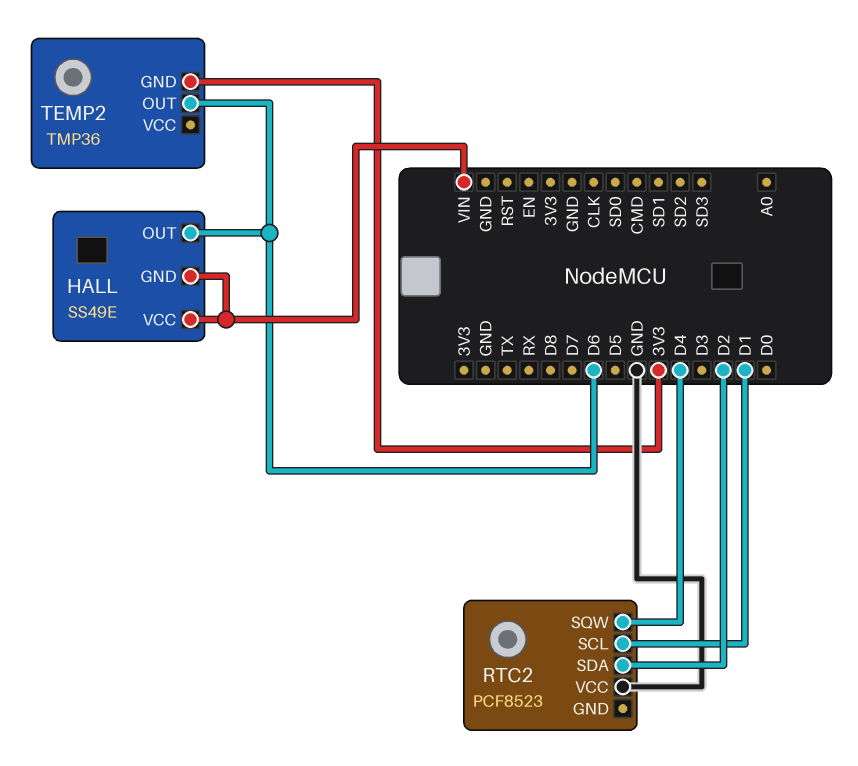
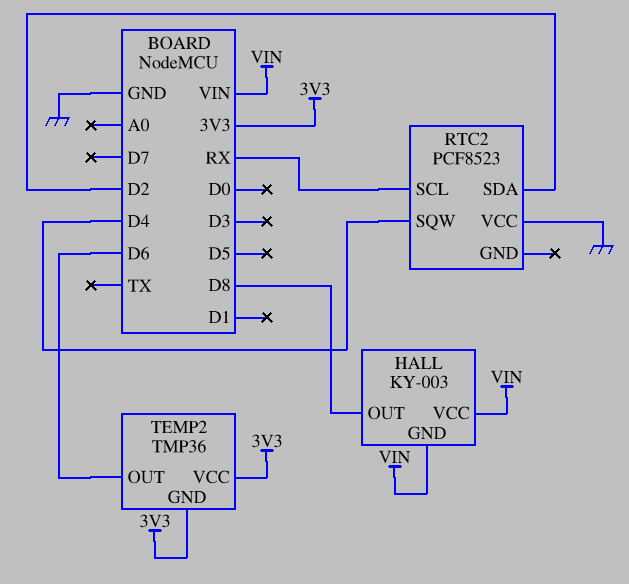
HALL: SS49E -> KY-003
HALL pin OUT: D6 -> D8
RTC2 pin SCL: D1 -> RX
TEMP2 pin VCC: none -> 3V3

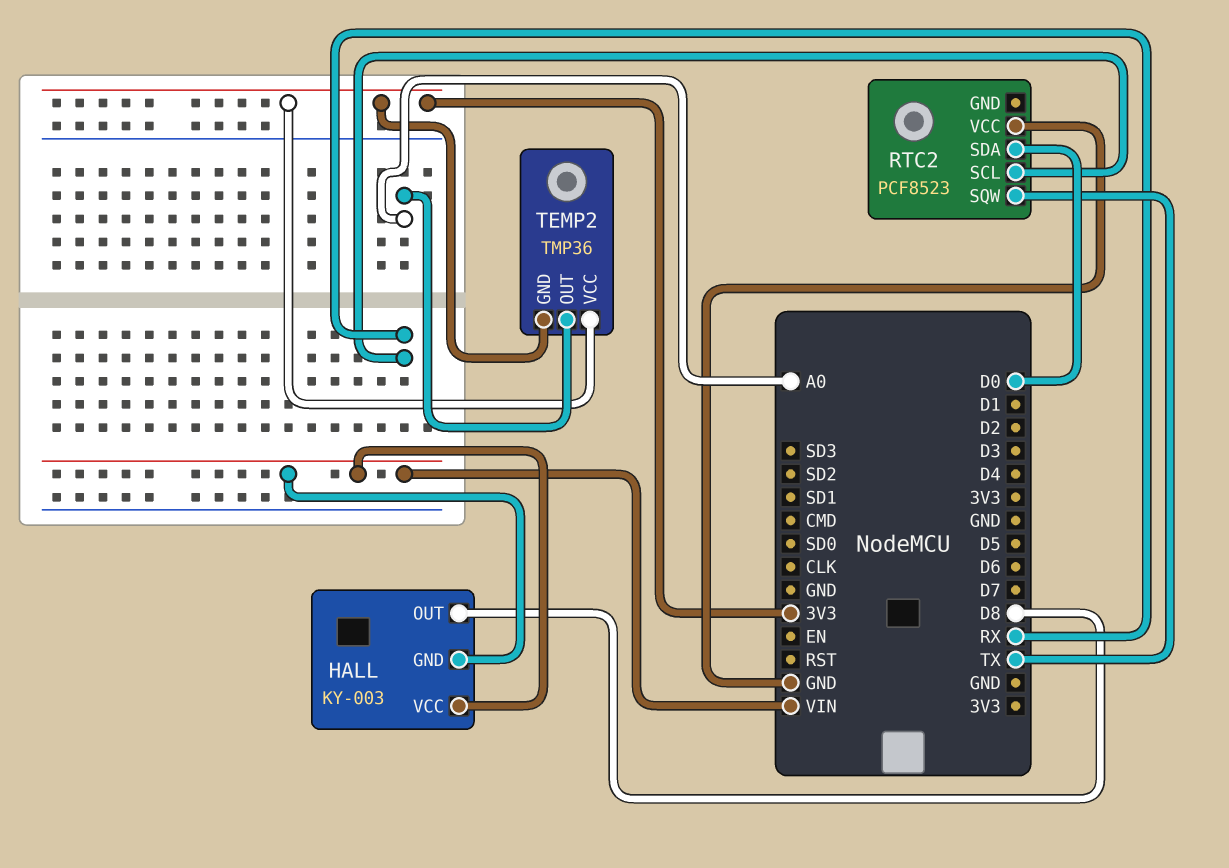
RTC2 pin SDA: D2 -> D0
RTC2 pin SQW: D4 -> TX
TEMP2 pin OUT: D6 -> A0

